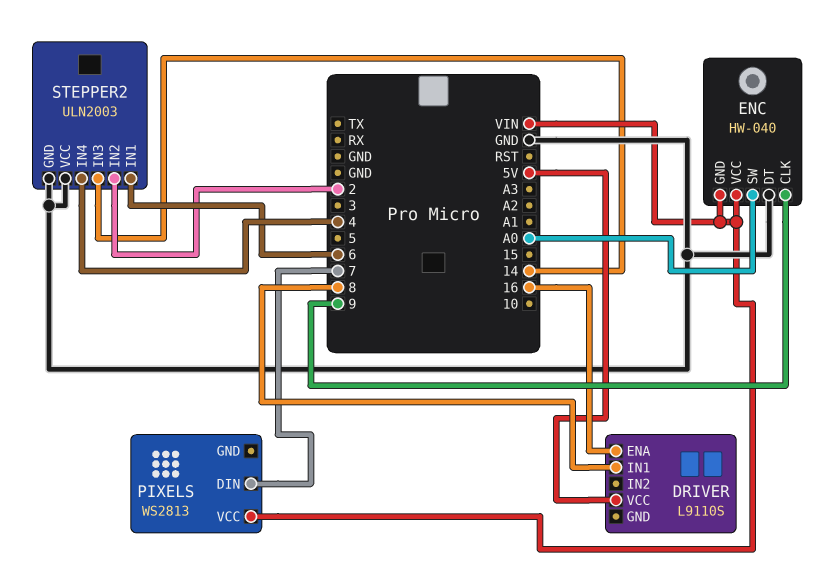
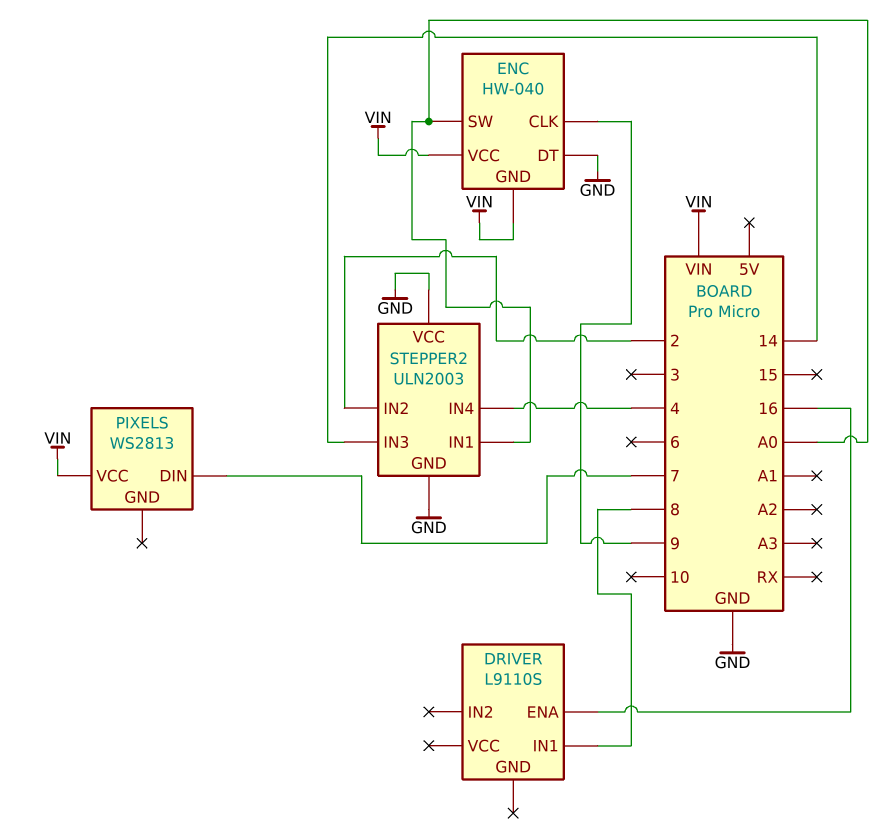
DRIVER pin VCC: 5V -> none
STEPPER2 pin IN1: 6 -> A0

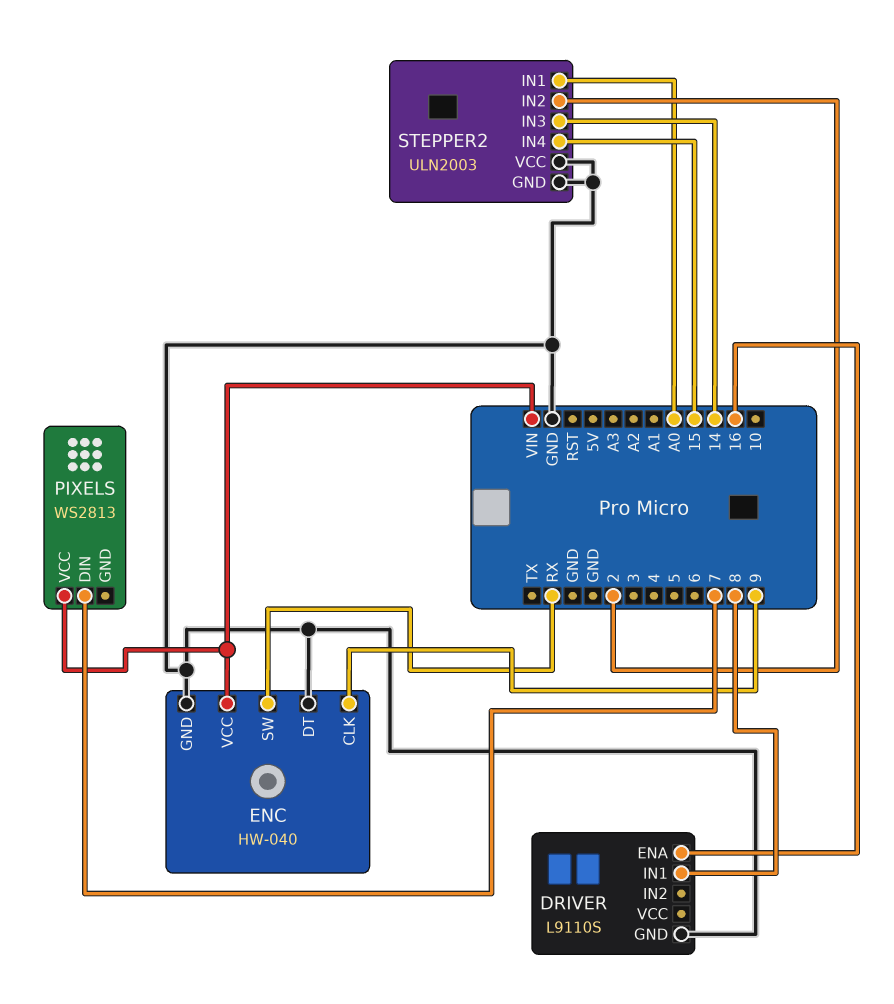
DRIVER pin GND: none -> GND
ENC pin GND: VIN -> GND
ENC pin SW: A0 -> RX
STEPPER2 pin IN4: 4 -> 15

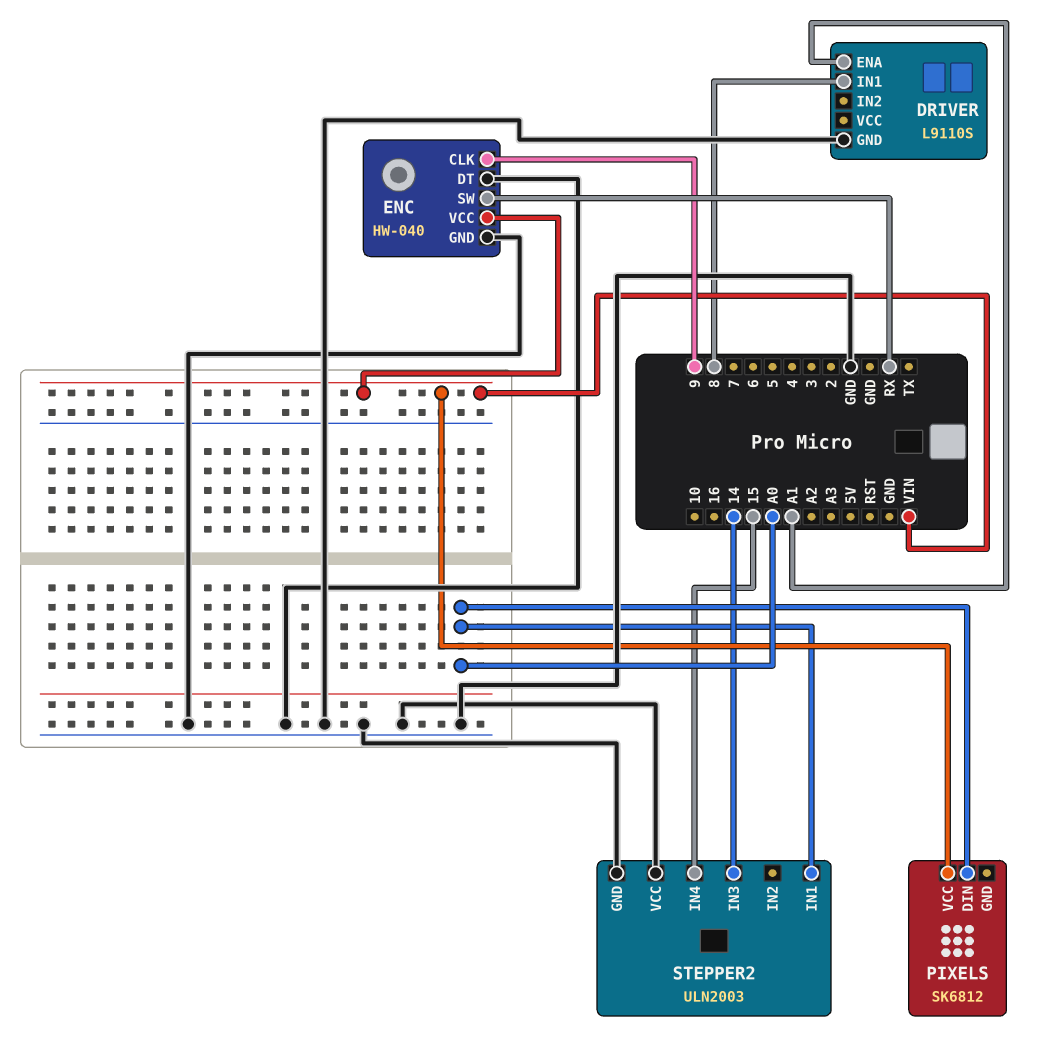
DRIVER pin ENA: 16 -> A1
PIXELS: WS2813 -> SK6812
PIXELS pin DIN: 7 -> A0
STEPPER2 pin IN2: 2 -> none

